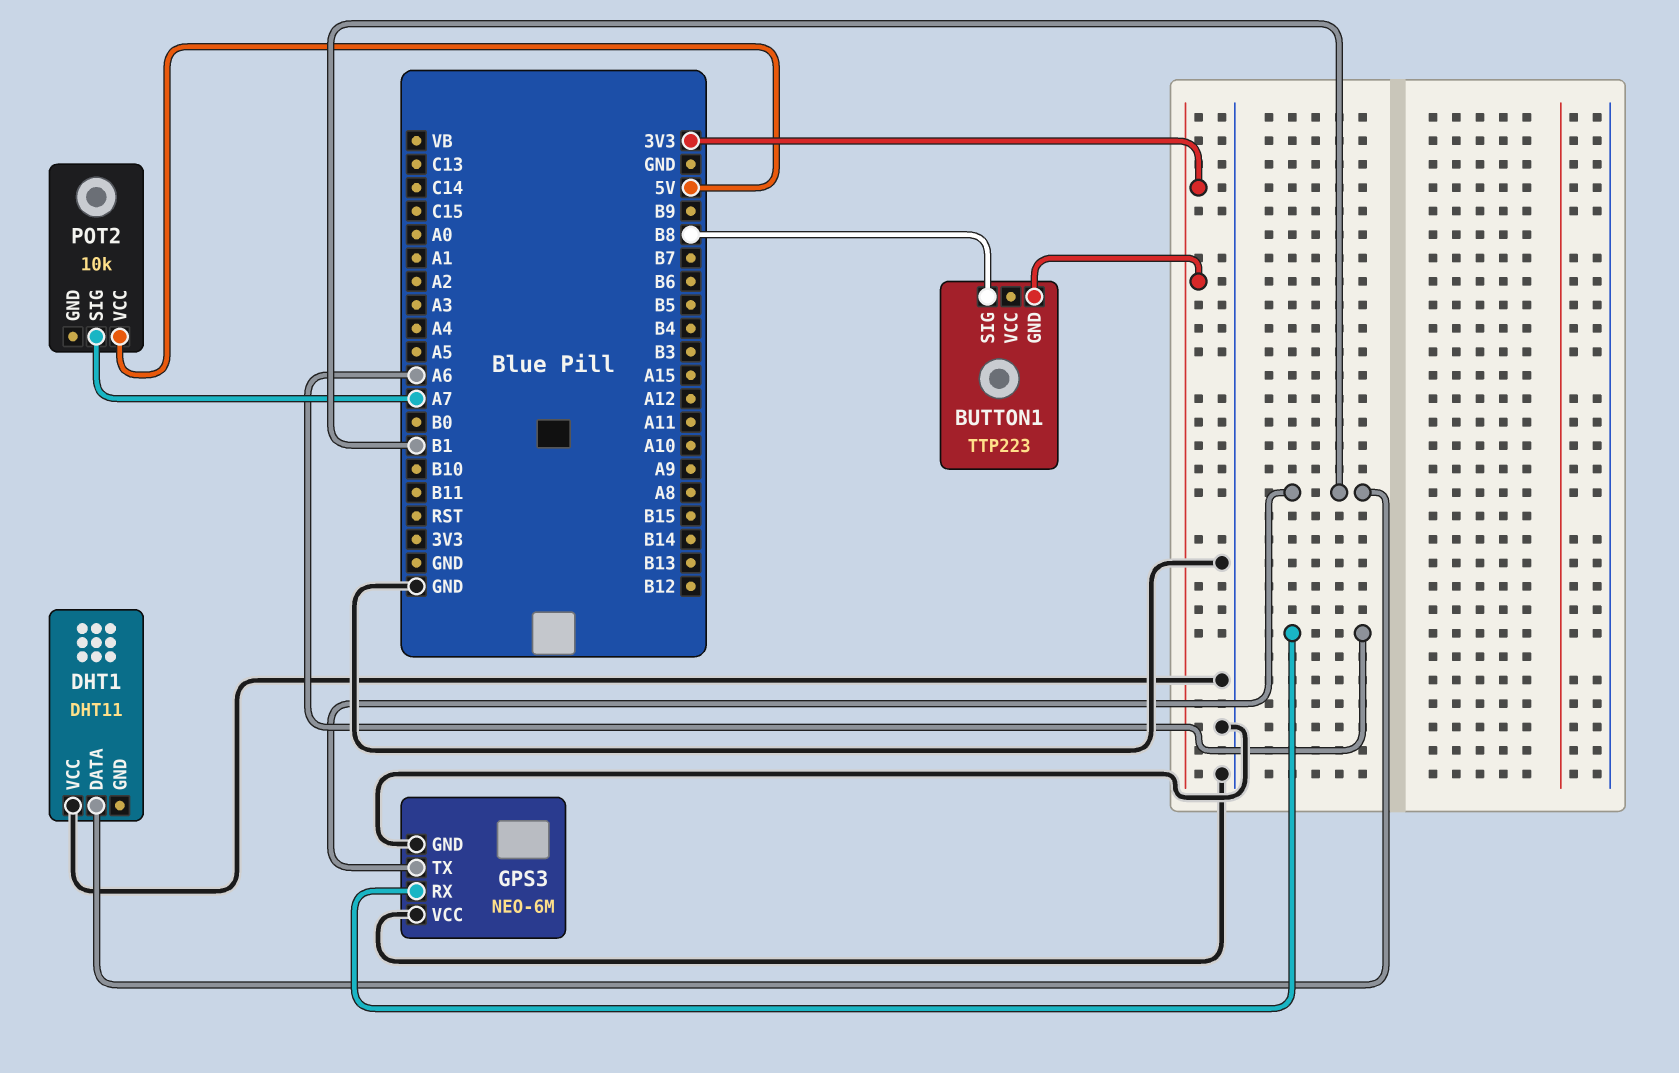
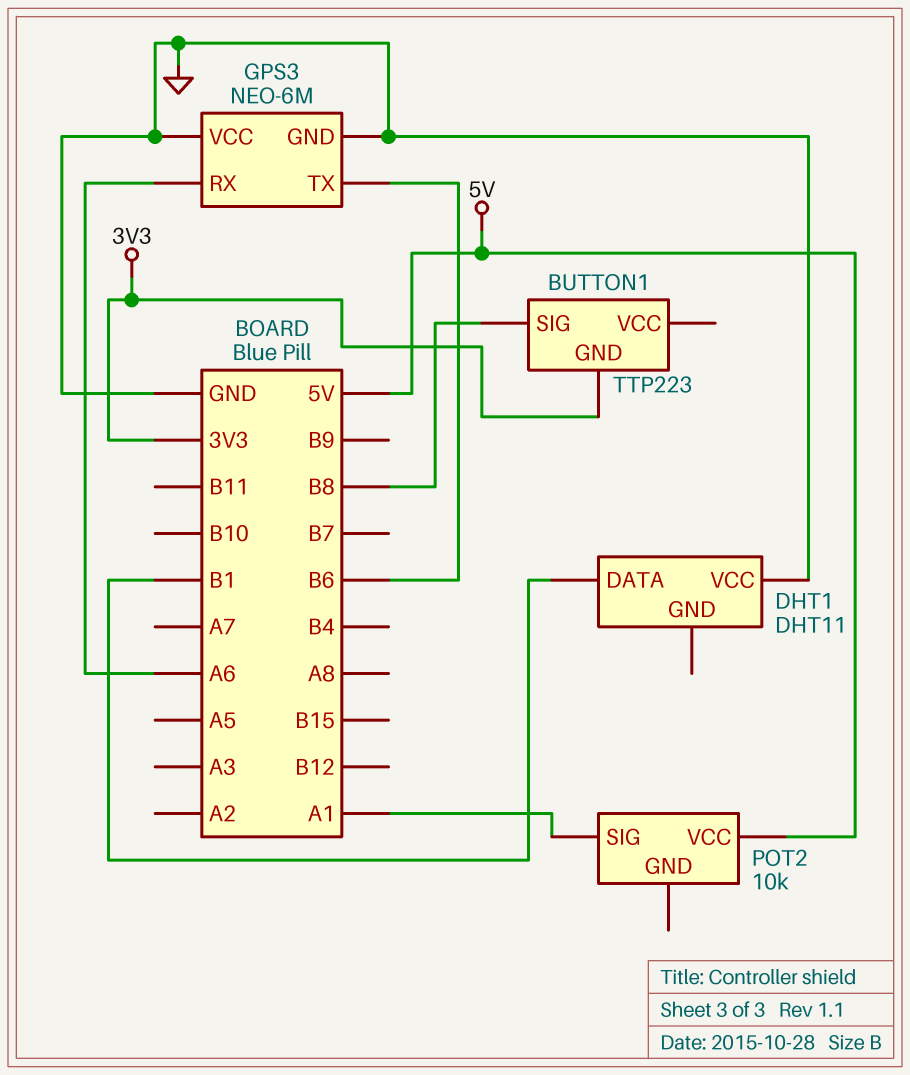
GPS3 pin TX: B1 -> B6
POT2 pin SIG: A7 -> A1

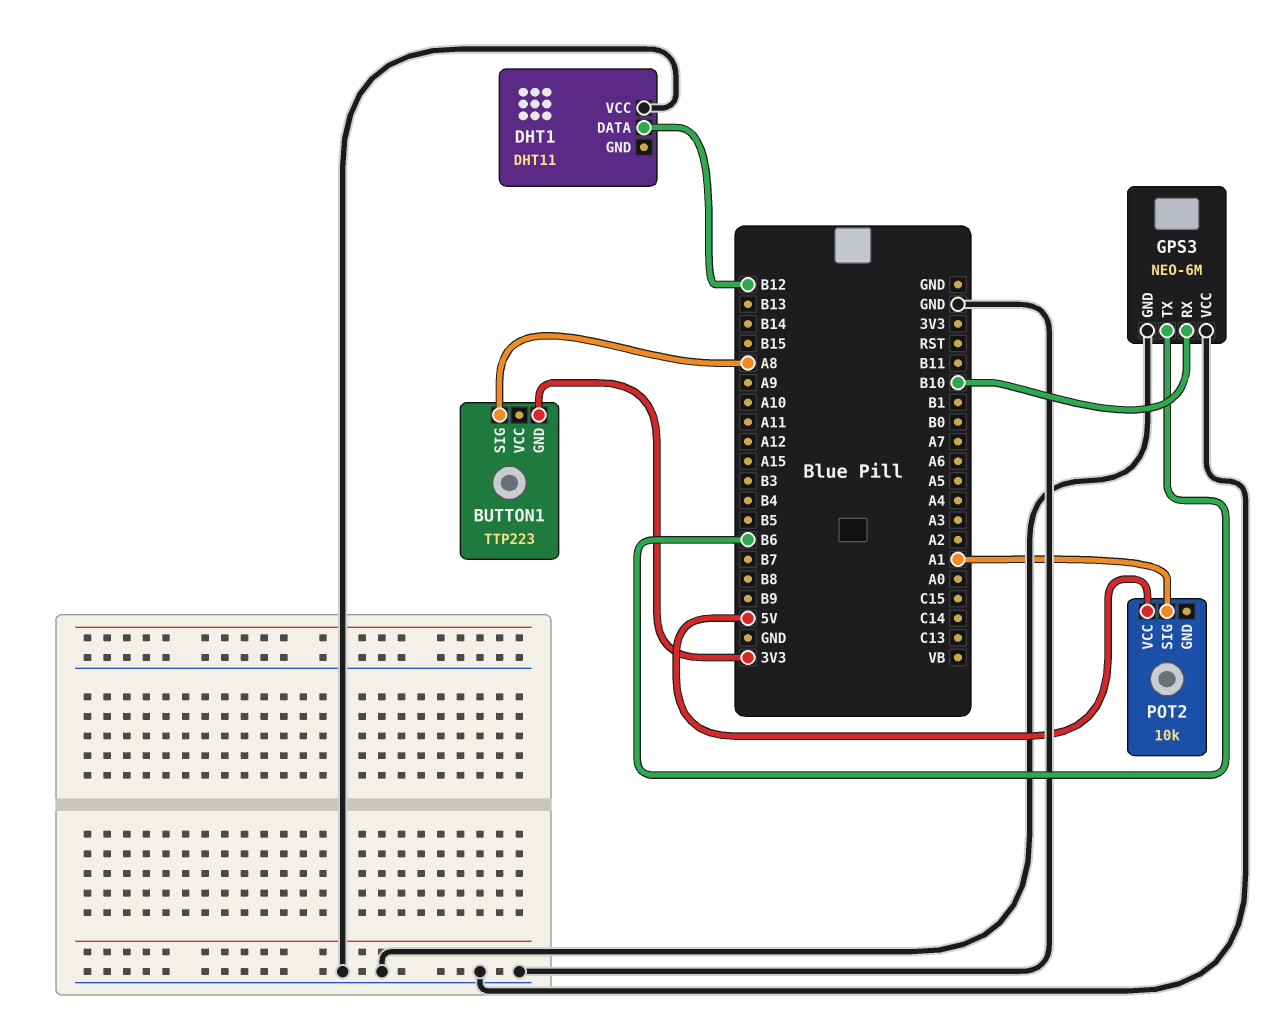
BUTTON1 pin SIG: B8 -> A8
DHT1 pin DATA: B1 -> B12
GPS3 pin RX: A6 -> B10

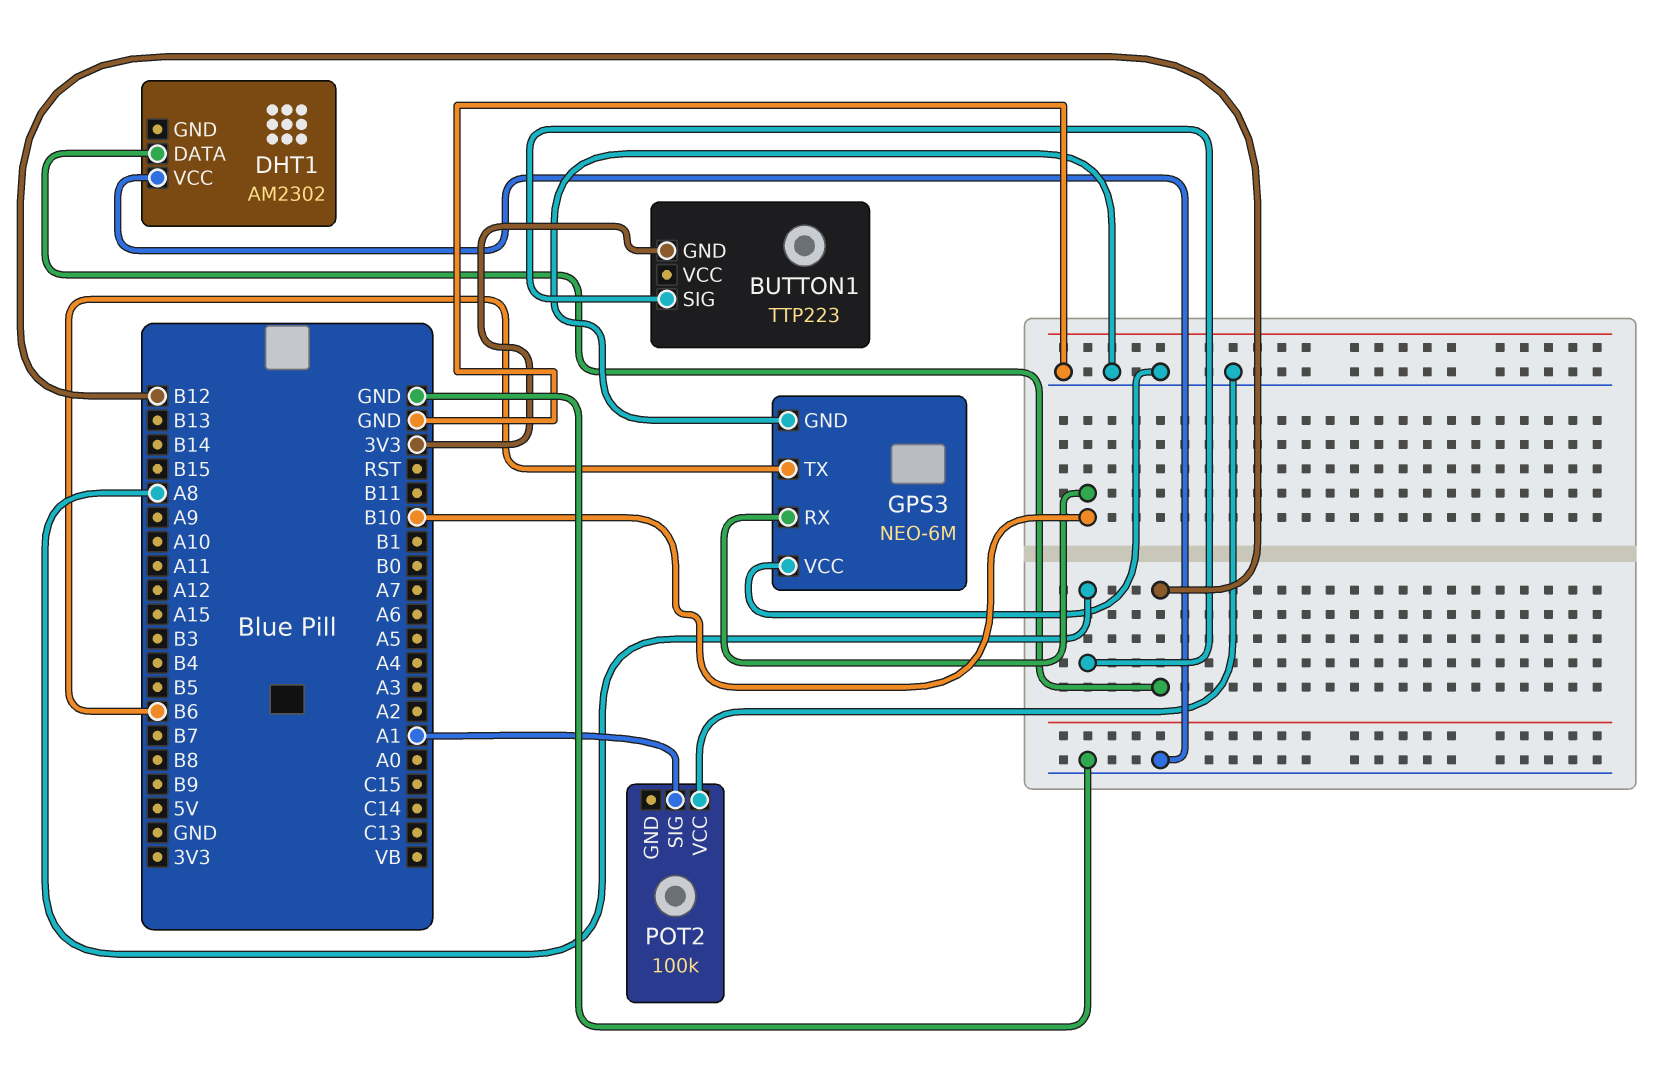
DHT1: DHT11 -> AM2302
POT2: 10k -> 100k
POT2 pin VCC: 5V -> GND

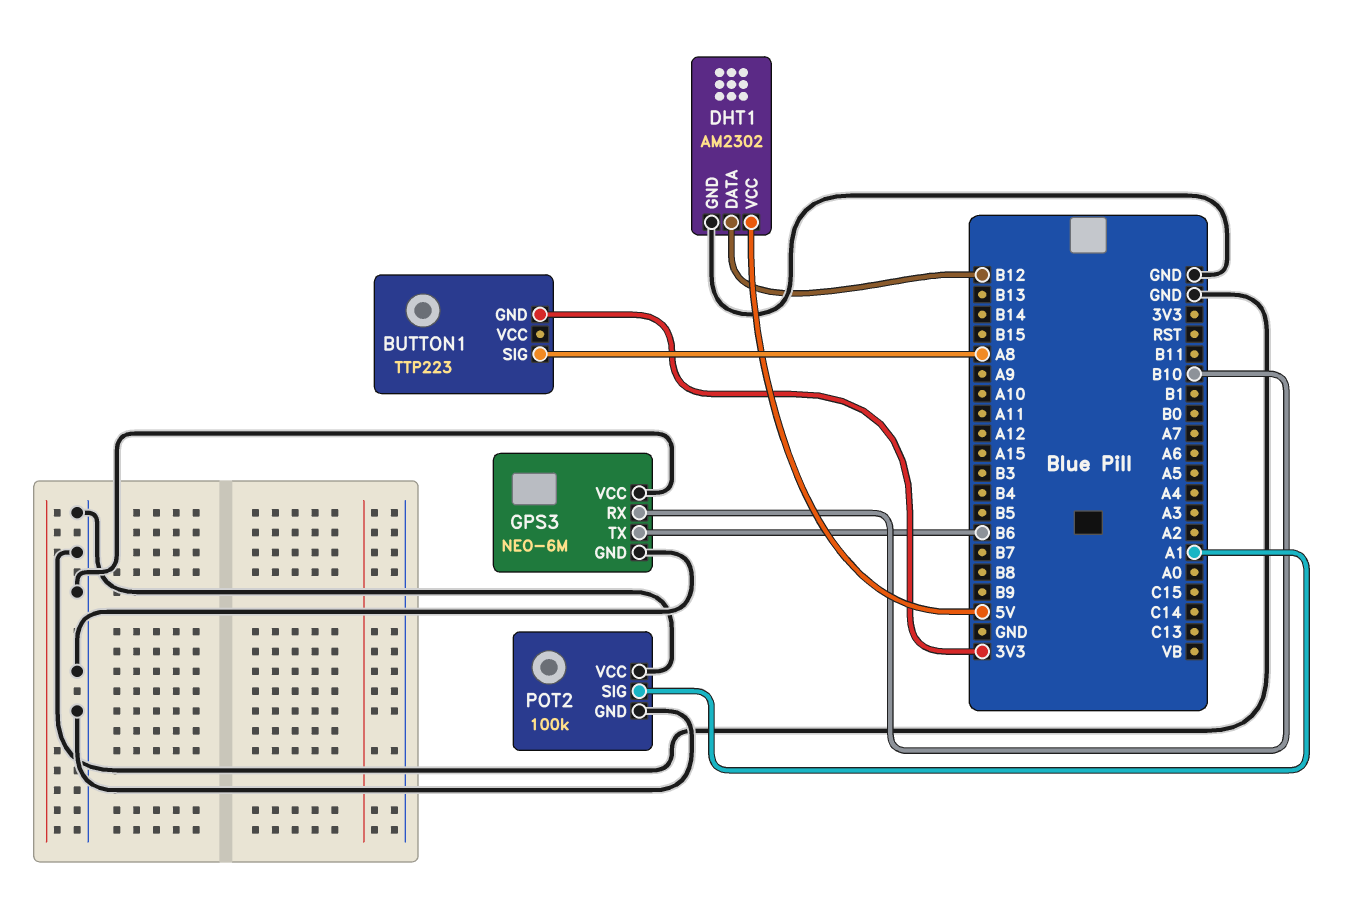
DHT1 pin GND: none -> GND
DHT1 pin VCC: GND -> 5V
POT2 pin GND: none -> GND

